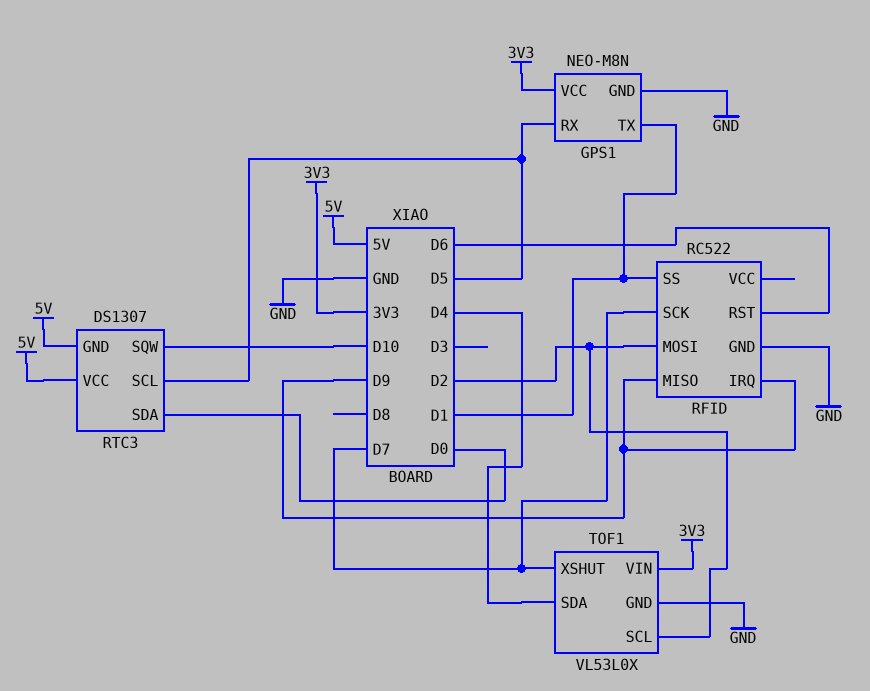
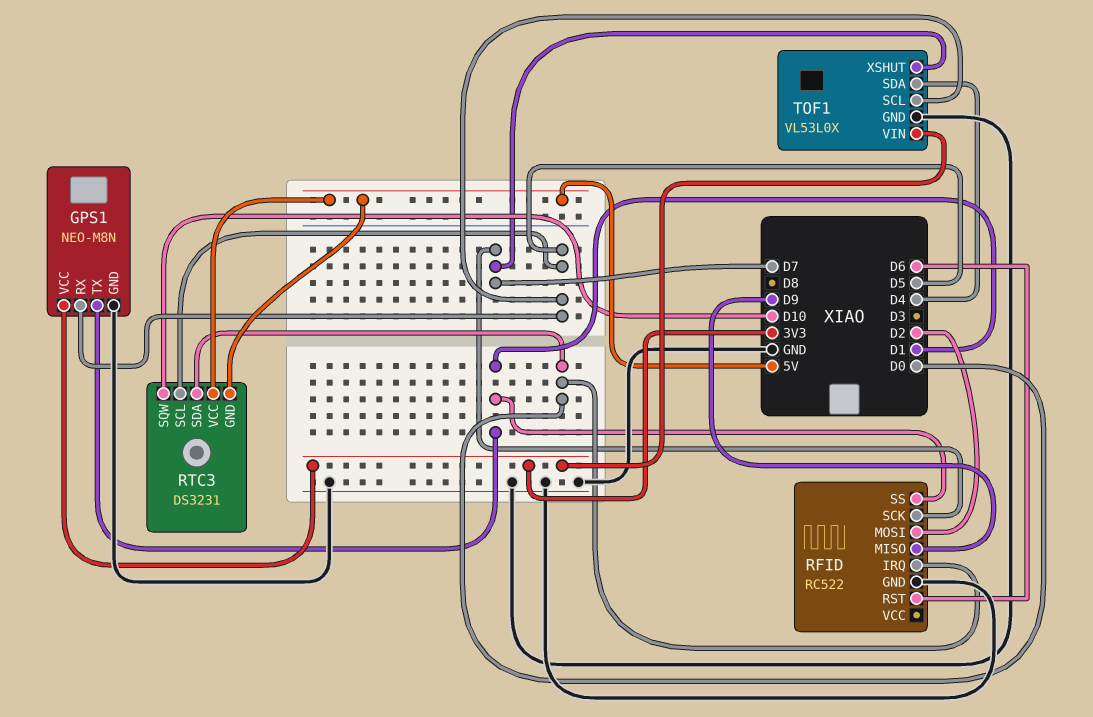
RFID pin IRQ: D9 -> D0
RTC3: DS1307 -> DS3231
TOF1 pin SCL: D2 -> D5

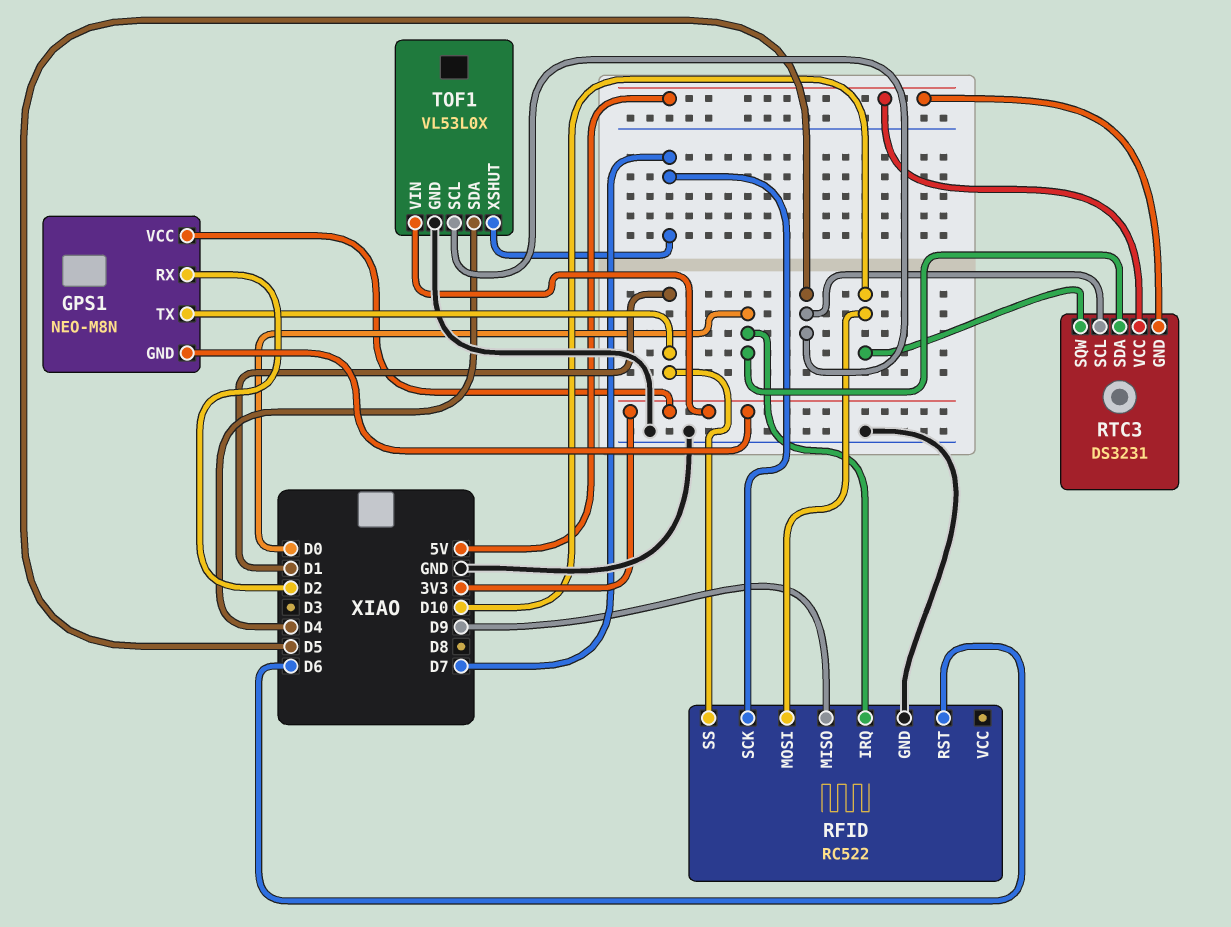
GPS1 pin GND: GND -> 3V3
GPS1 pin RX: D5 -> D2
RFID pin MOSI: D2 -> D10

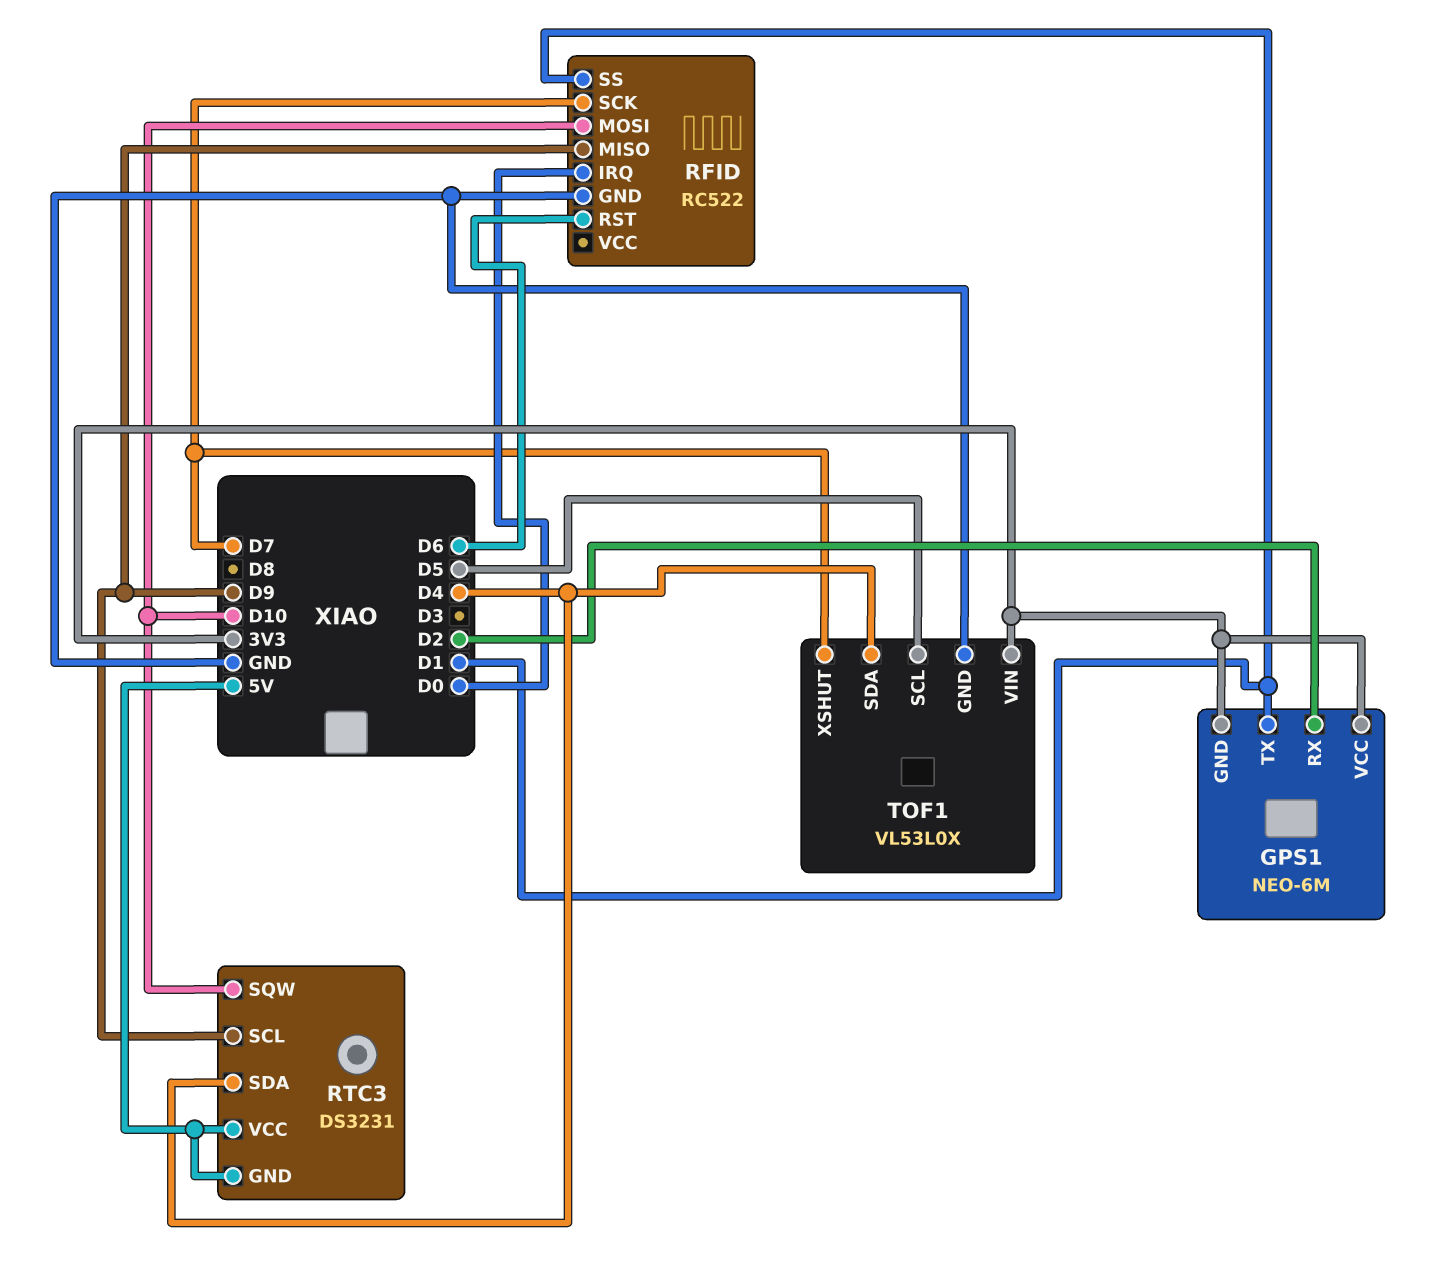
GPS1: NEO-M8N -> NEO-6M
RTC3 pin SCL: D5 -> D9
RTC3 pin SDA: D0 -> D4

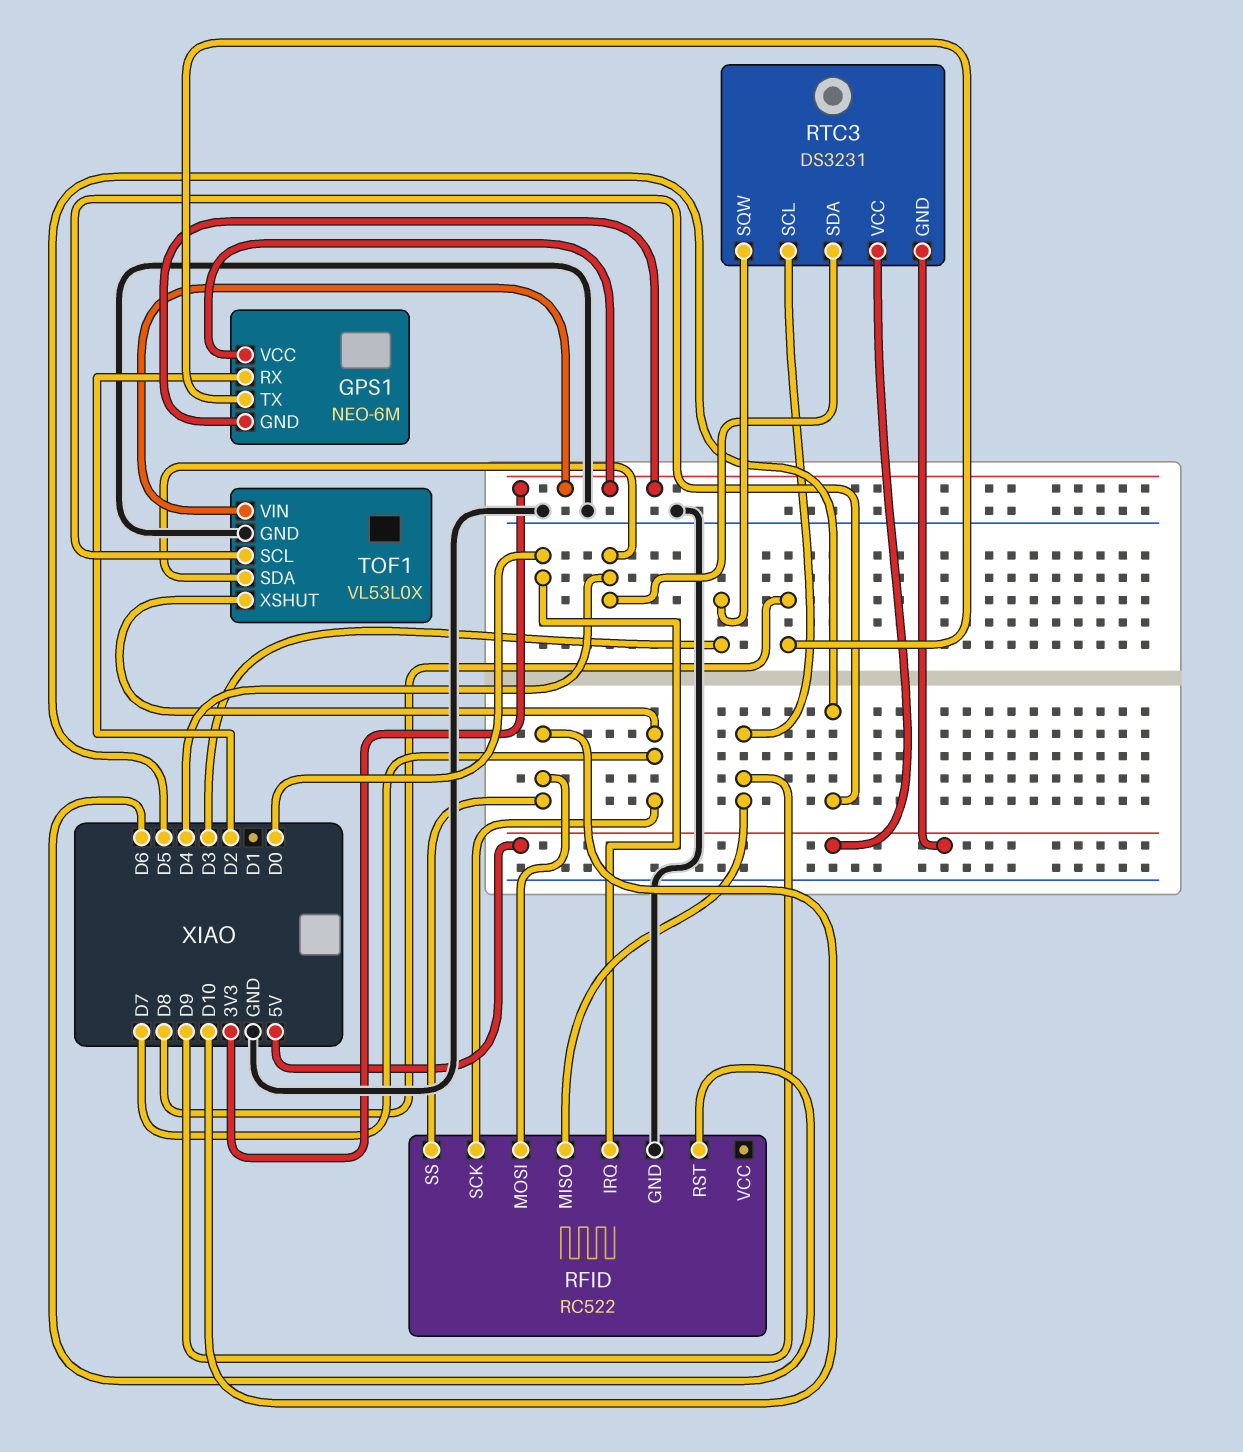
GPS1 pin TX: D1 -> D8
RFID pin SS: D1 -> D10
RTC3 pin SQW: D10 -> D3

